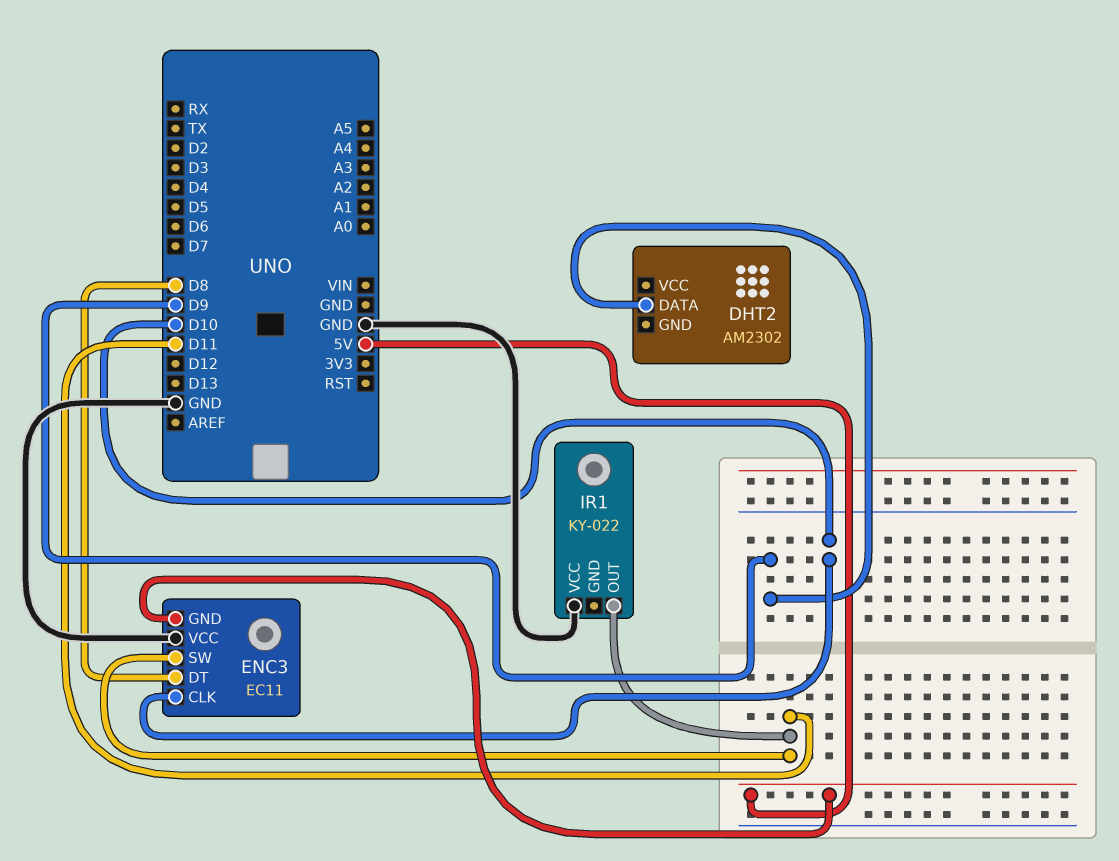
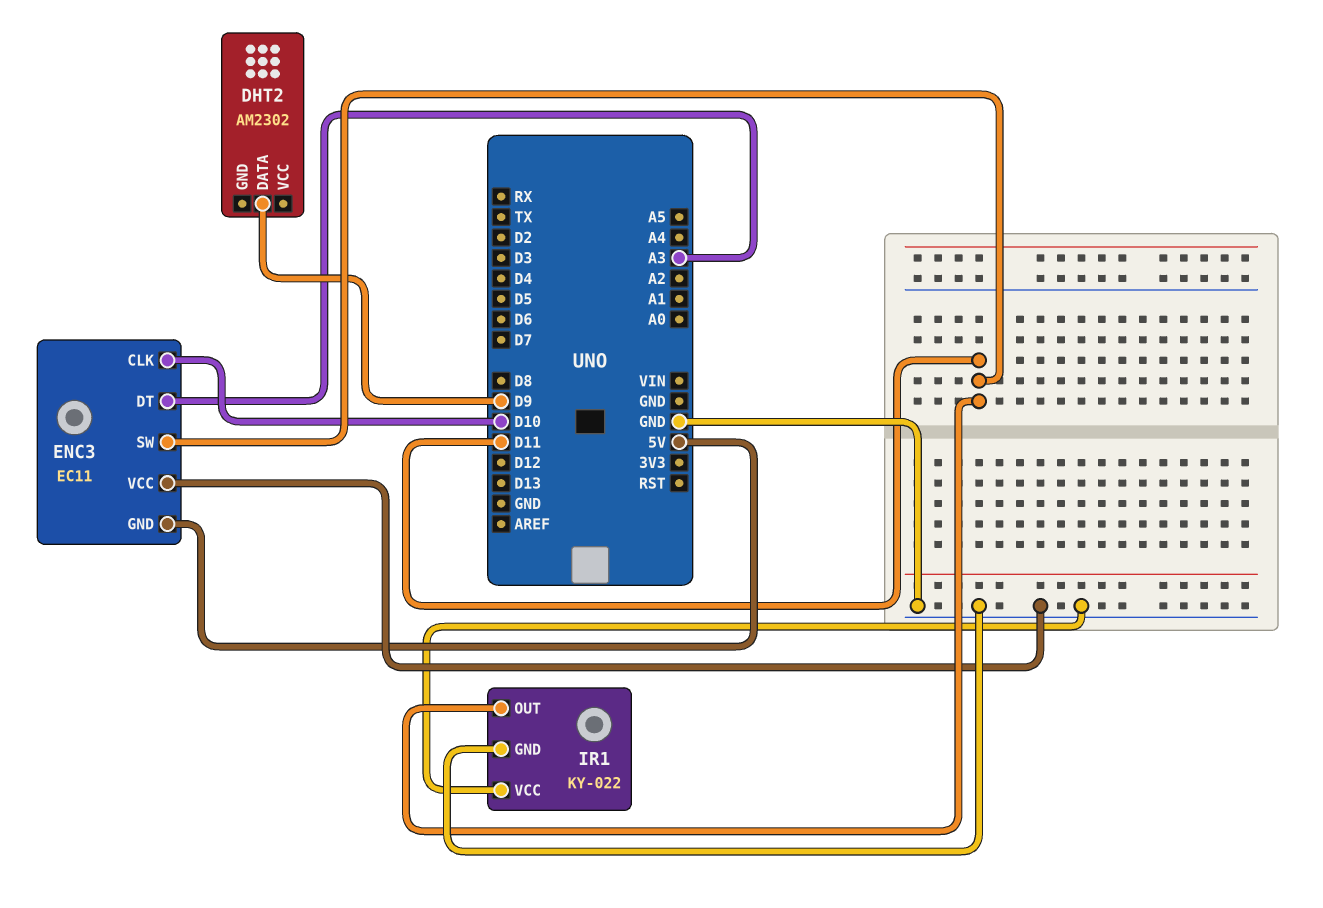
ENC3 pin DT: D8 -> A3
IR1 pin GND: none -> GND

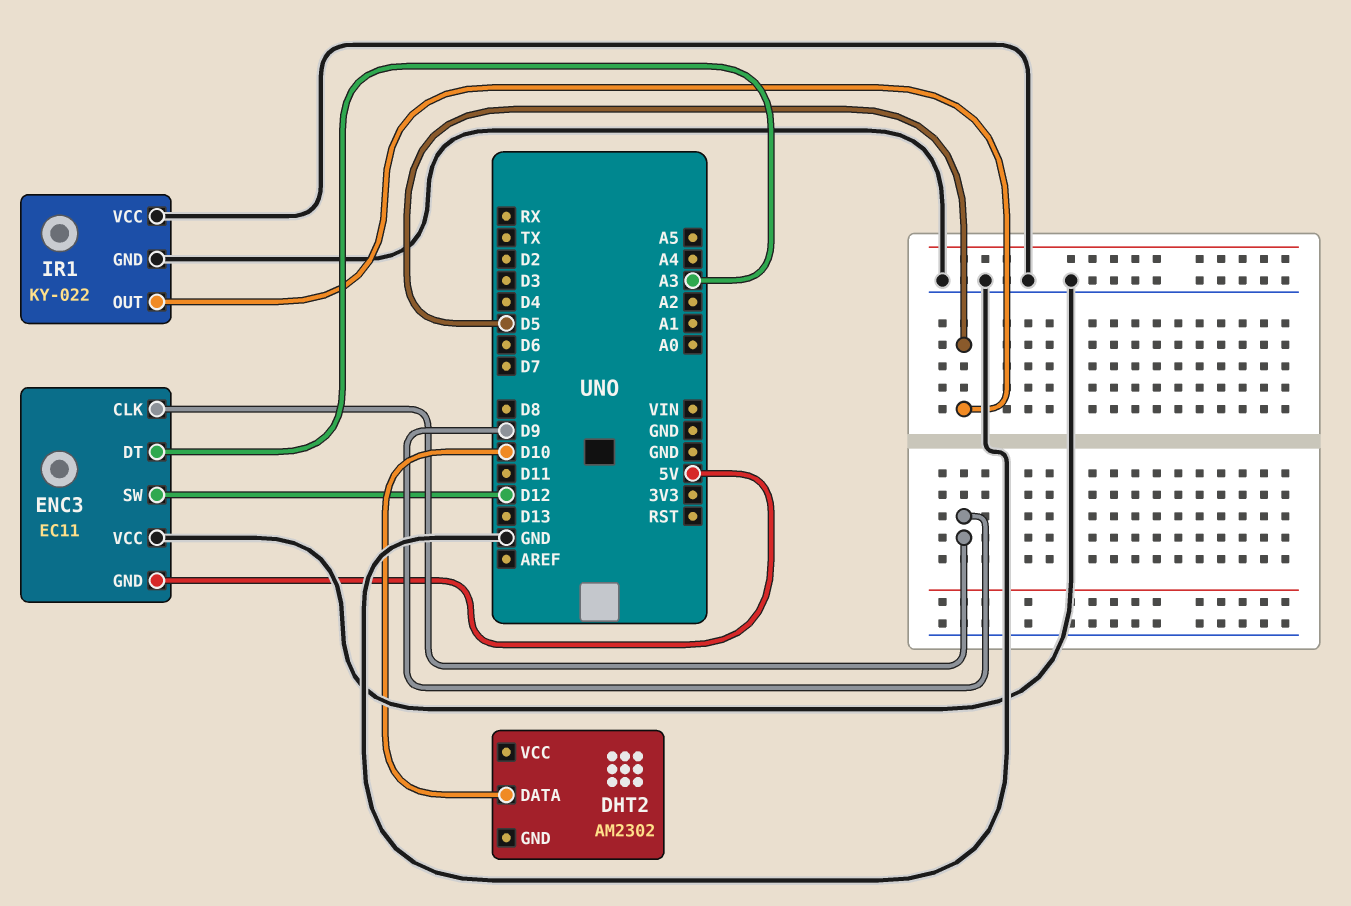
DHT2 pin DATA: D9 -> D10
ENC3 pin CLK: D10 -> D9
ENC3 pin SW: D11 -> D12
IR1 pin OUT: D11 -> D5

